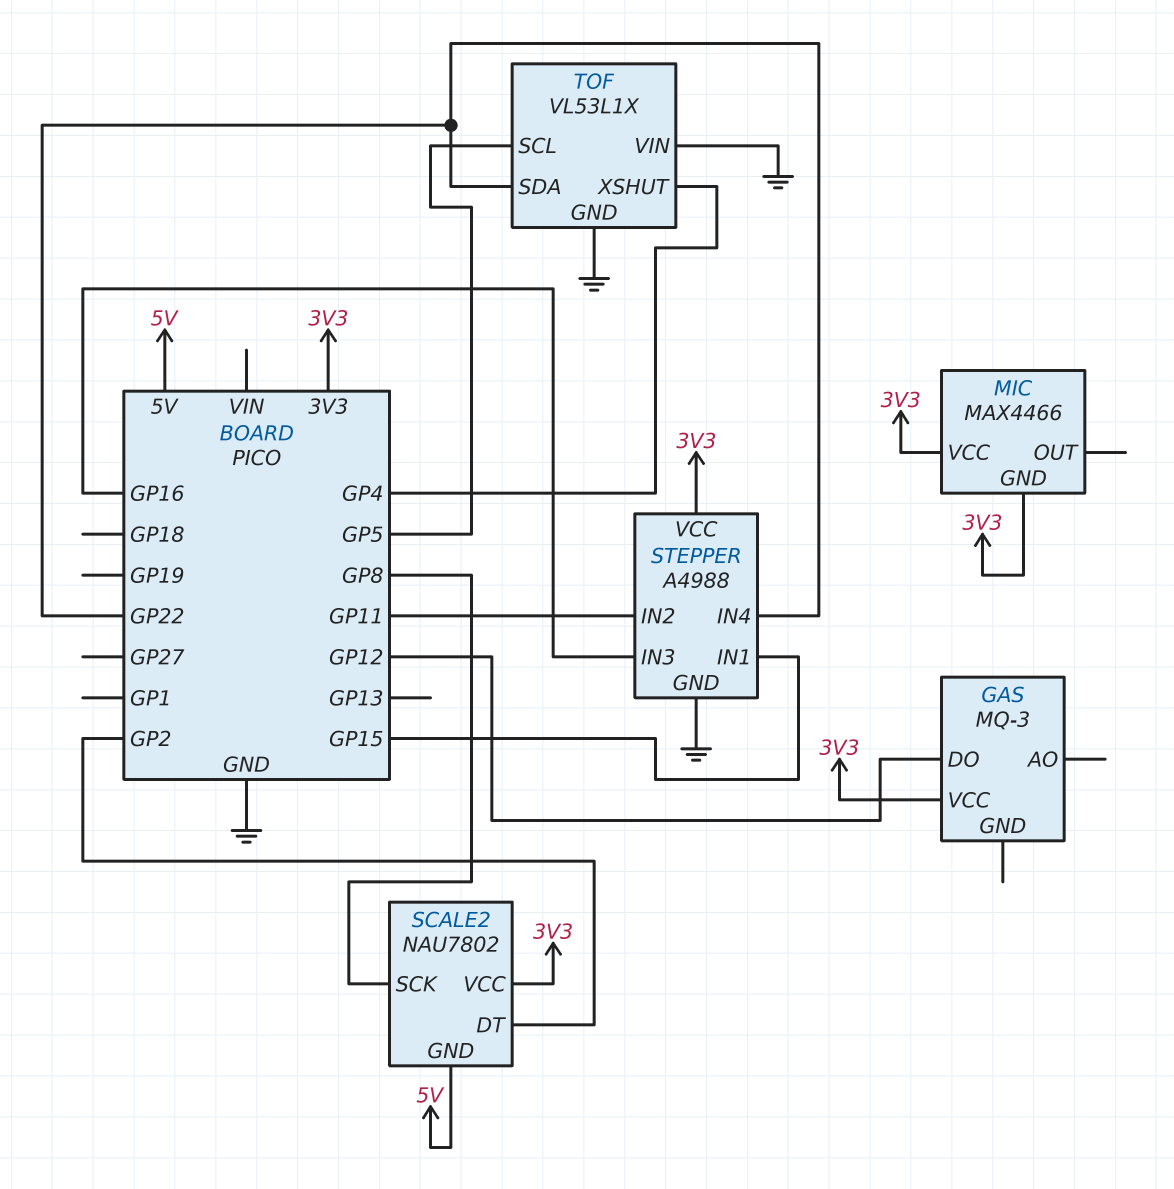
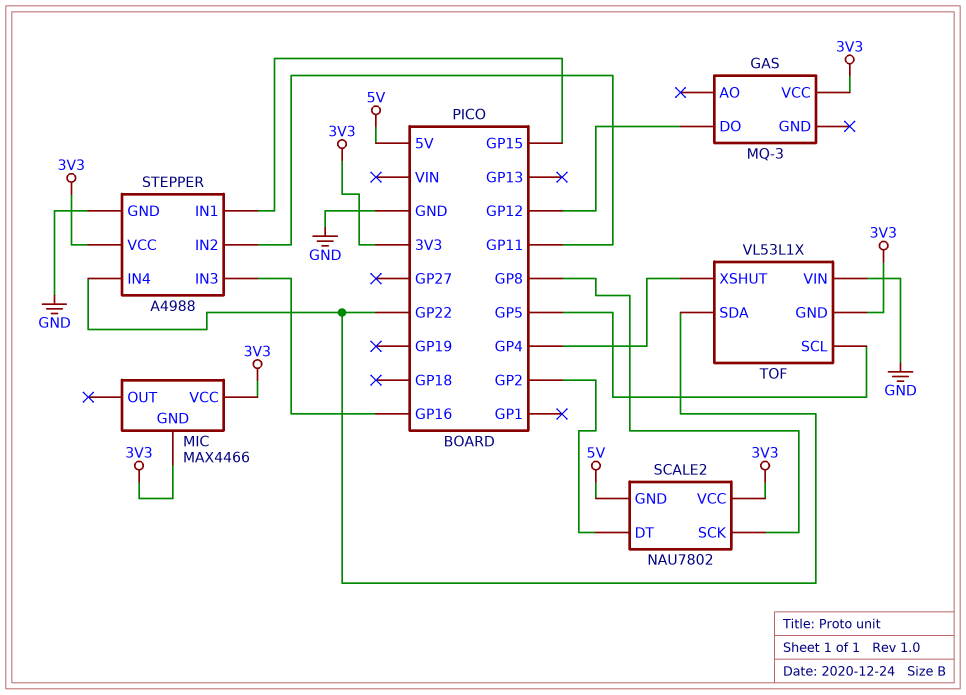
TOF pin GND: GND -> 3V3

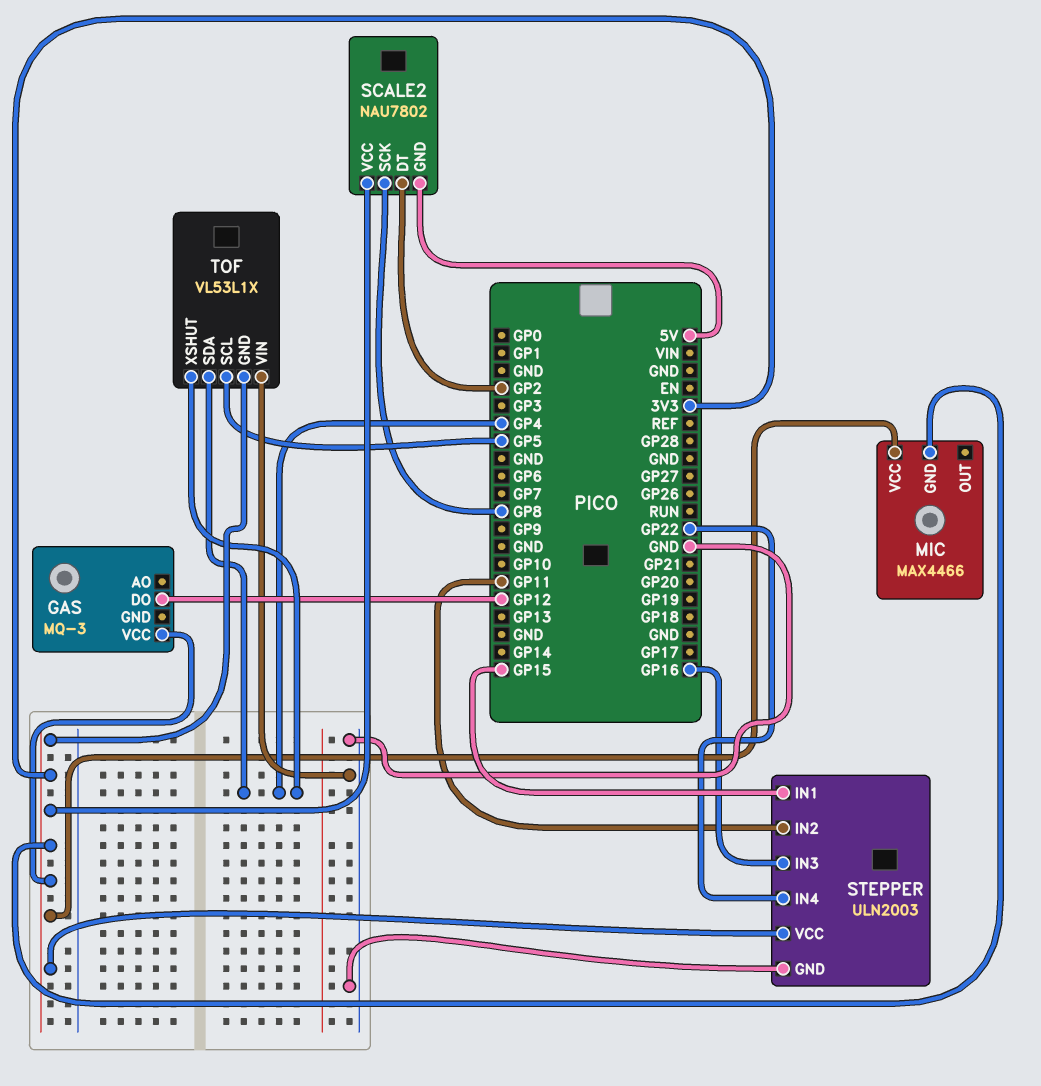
STEPPER: A4988 -> ULN2003
TOF pin SDA: GP22 -> GP4

